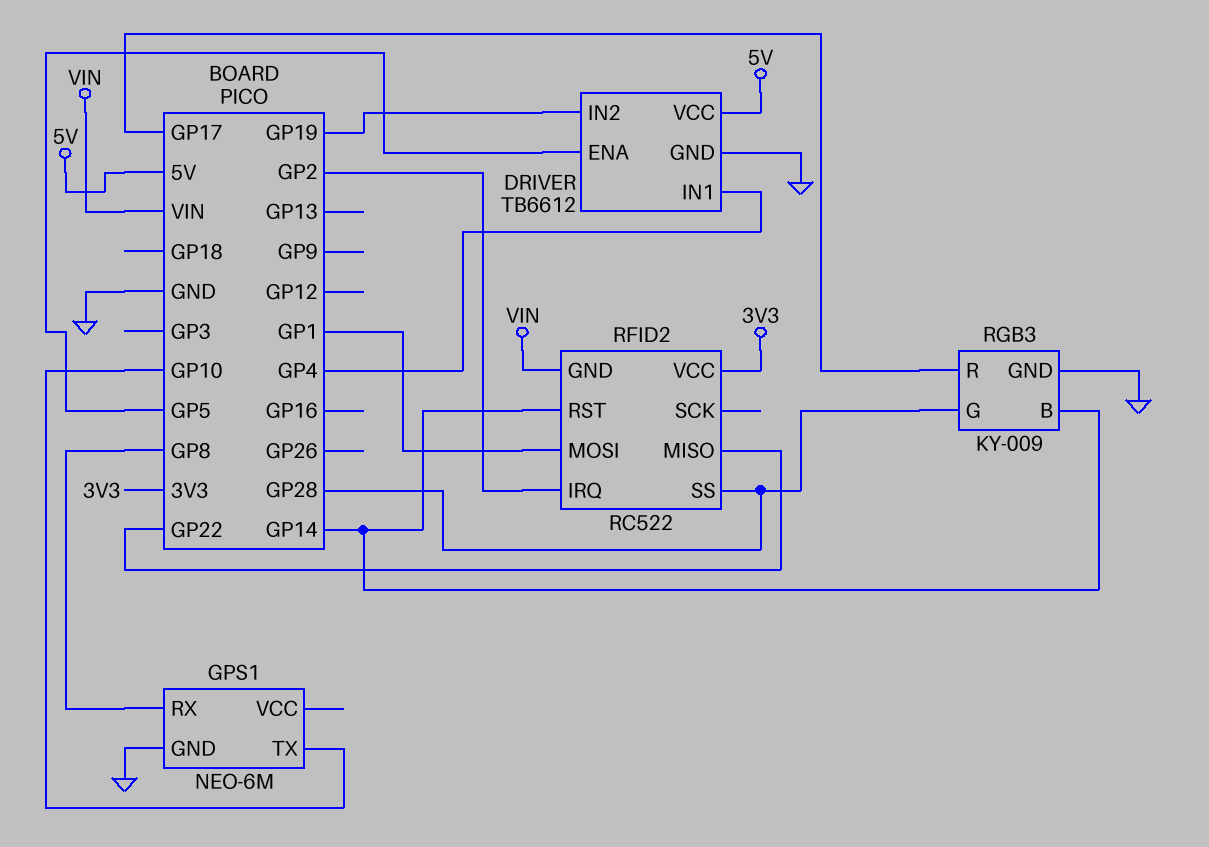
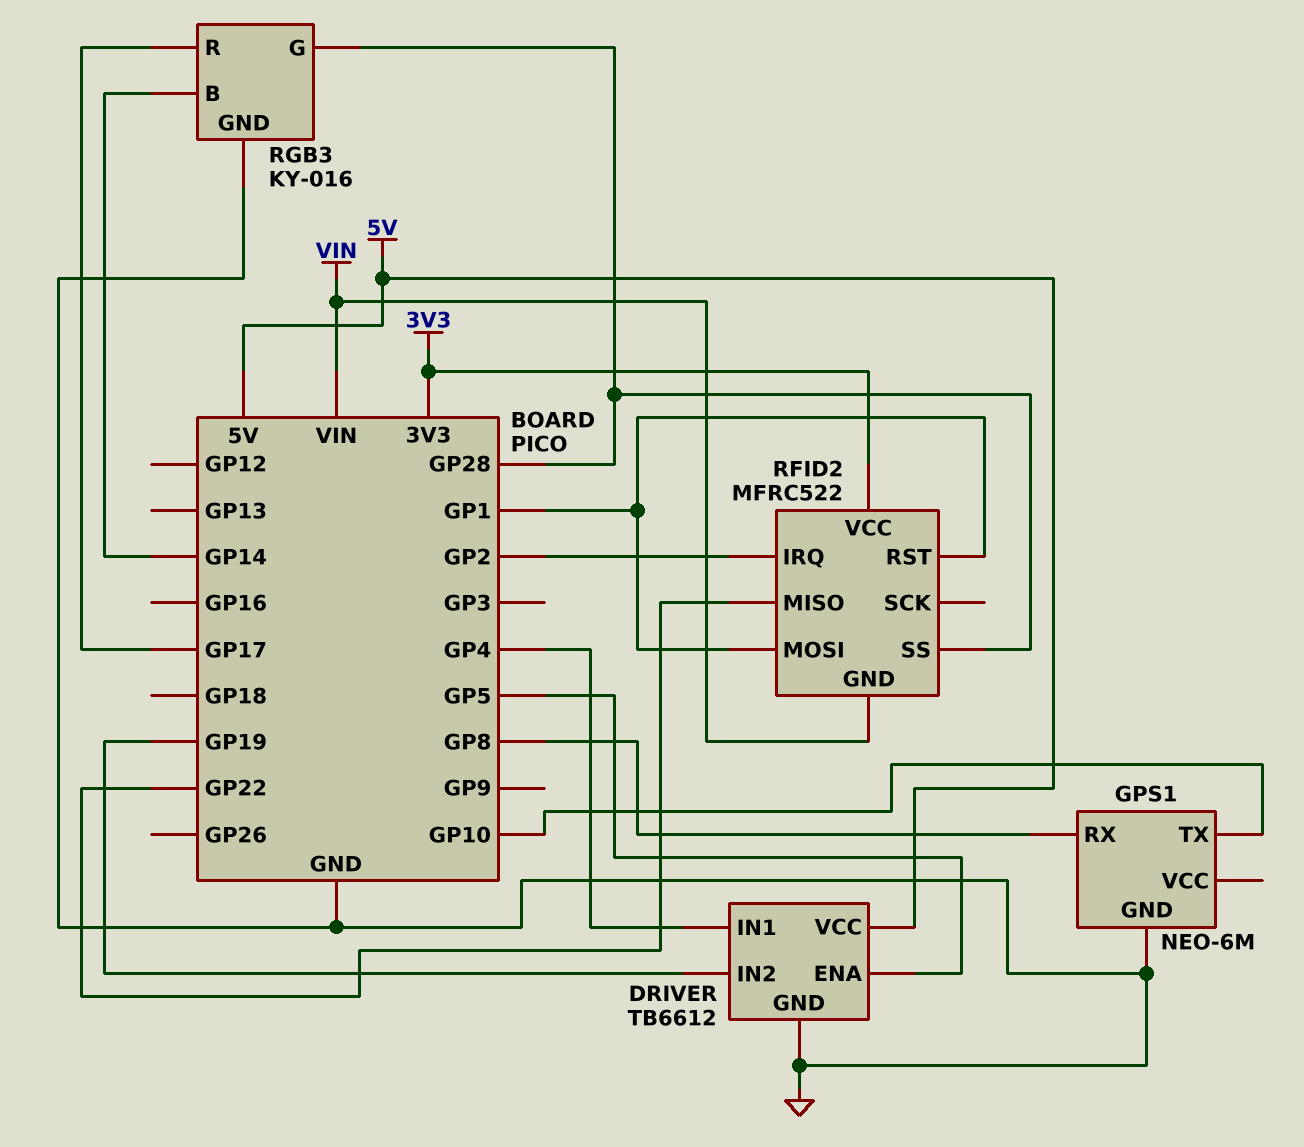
RFID2: RC522 -> MFRC522
RFID2 pin RST: GP14 -> GP1
RGB3: KY-009 -> KY-016

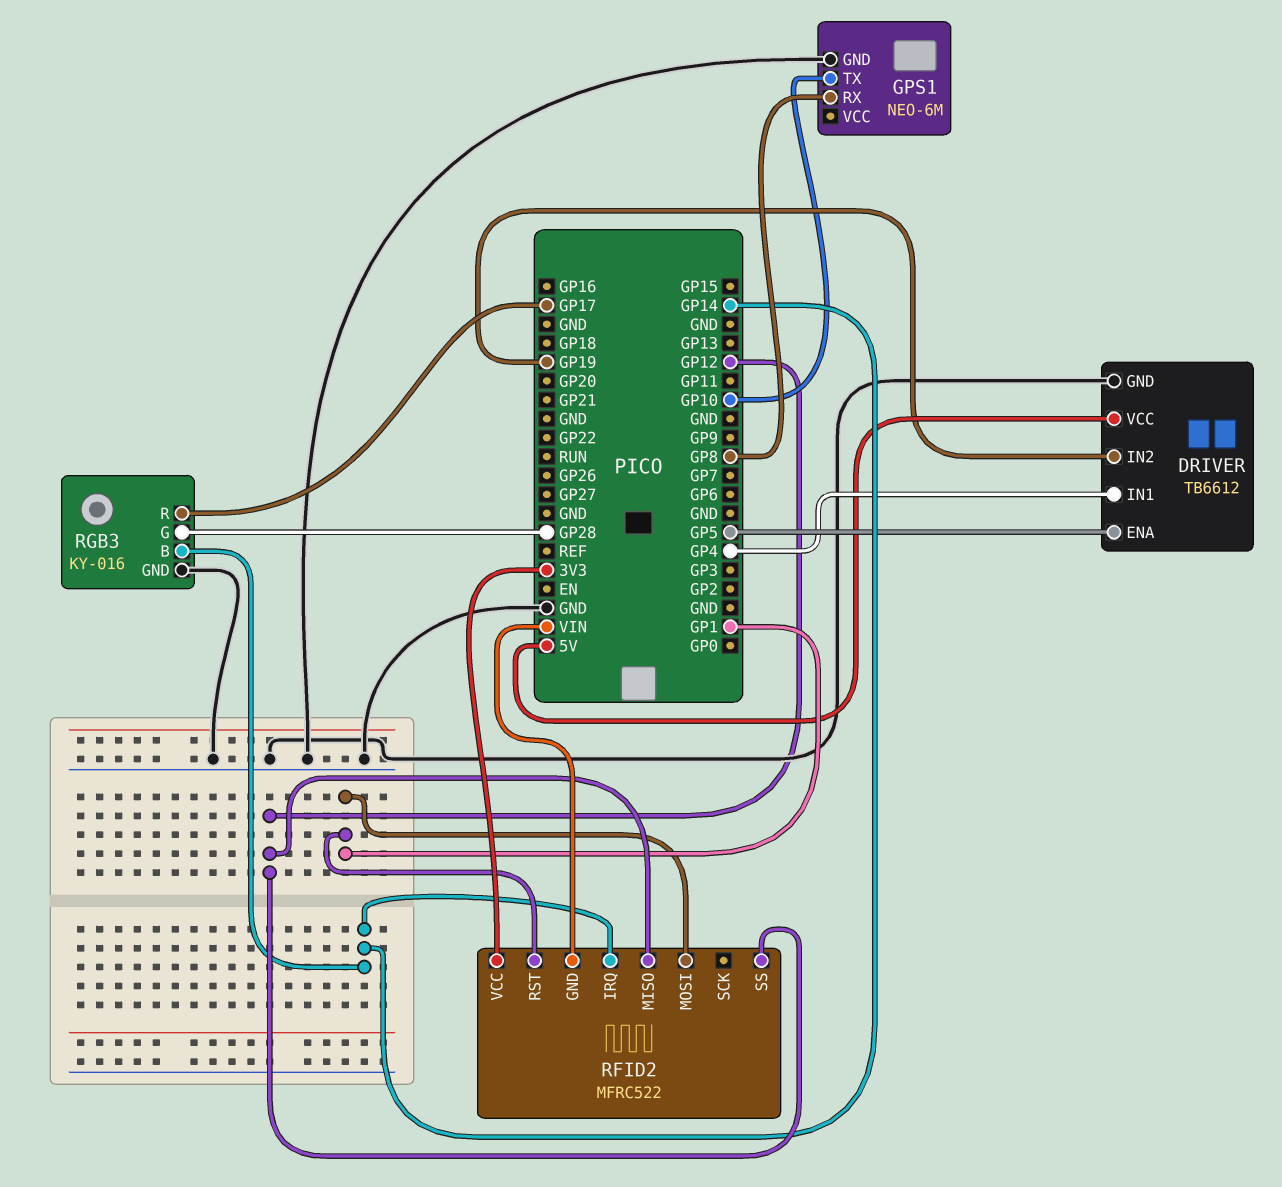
RFID2 pin IRQ: GP2 -> GP14
RFID2 pin MISO: GP22 -> GP12
RFID2 pin SS: GP28 -> GP12

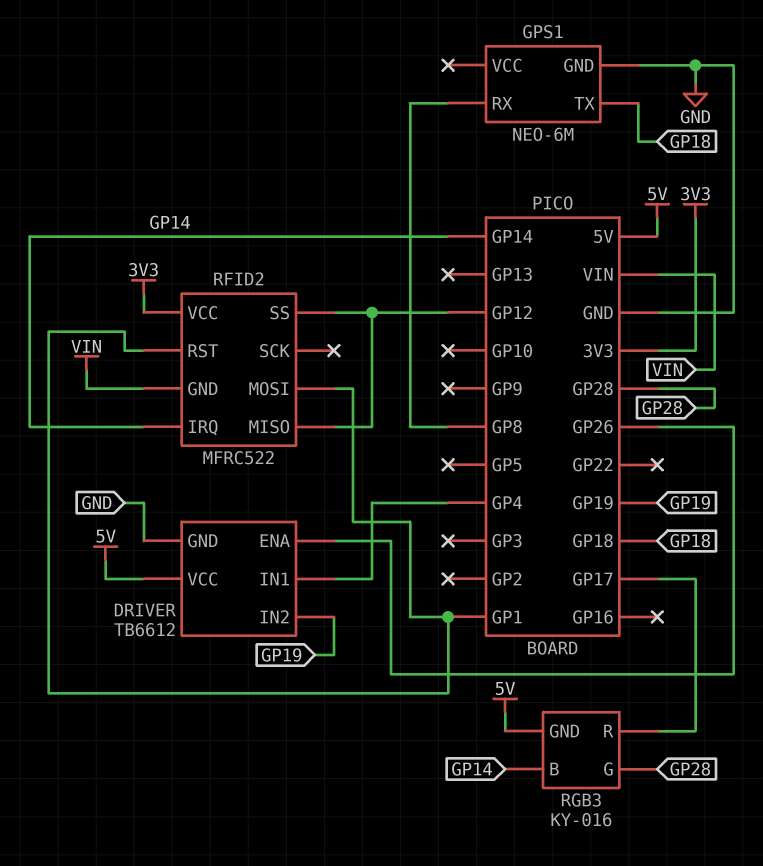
DRIVER pin ENA: GP5 -> GP26
GPS1 pin TX: GP10 -> GP18
RGB3 pin GND: GND -> 5V

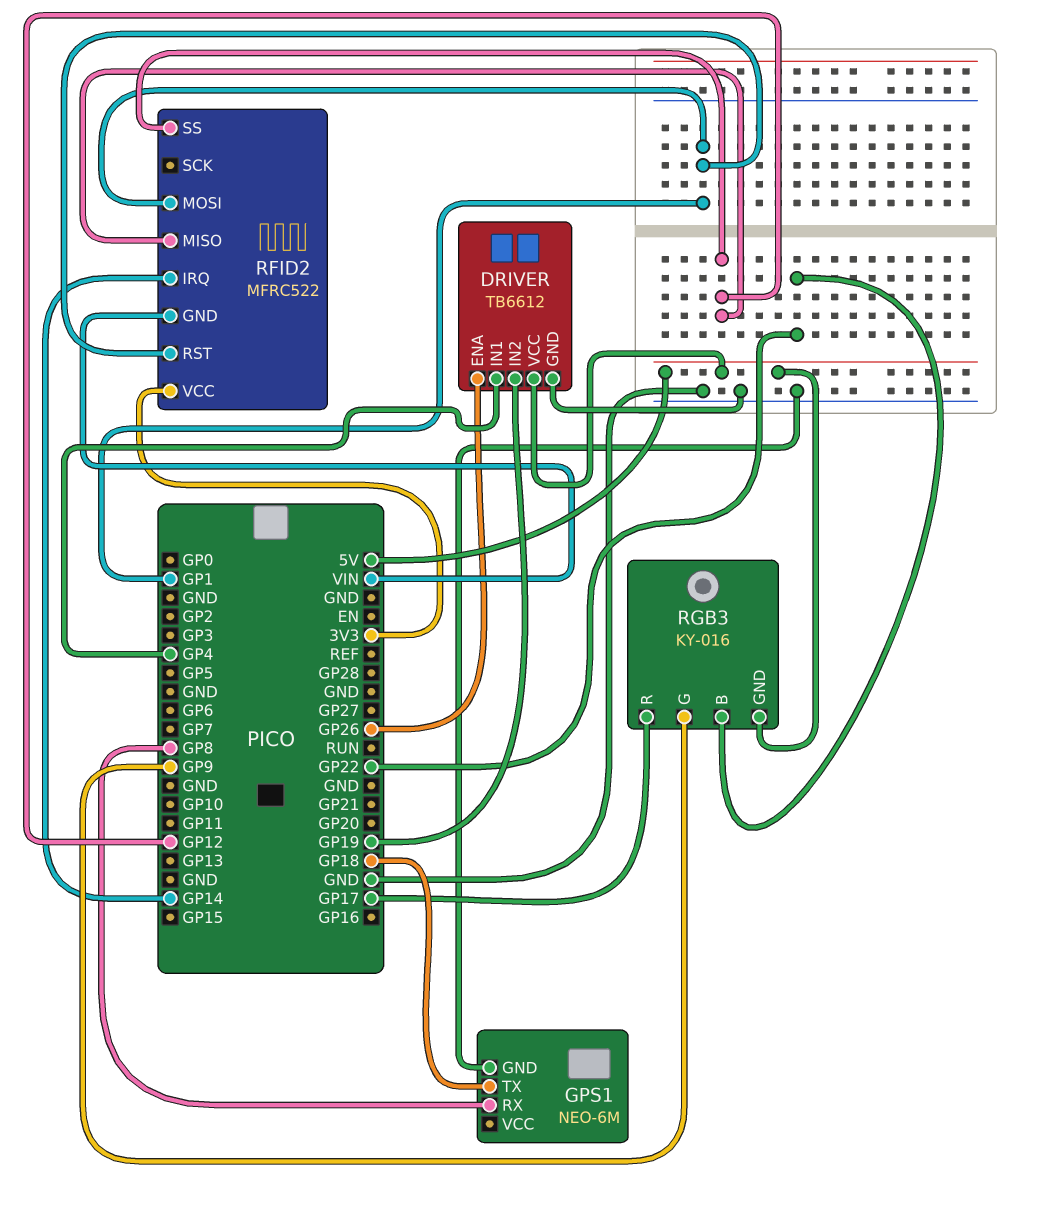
RGB3 pin B: GP14 -> GP22
RGB3 pin G: GP28 -> GP9

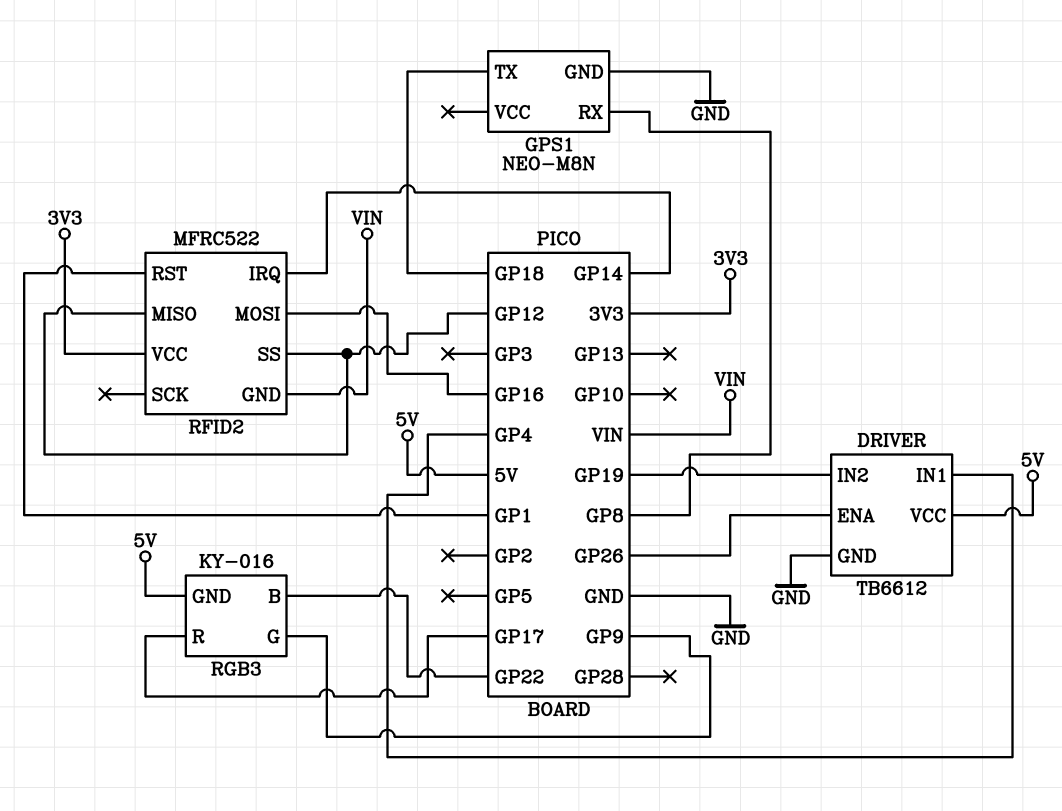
GPS1: NEO-6M -> NEO-M8N
RFID2 pin MOSI: GP1 -> GP16

